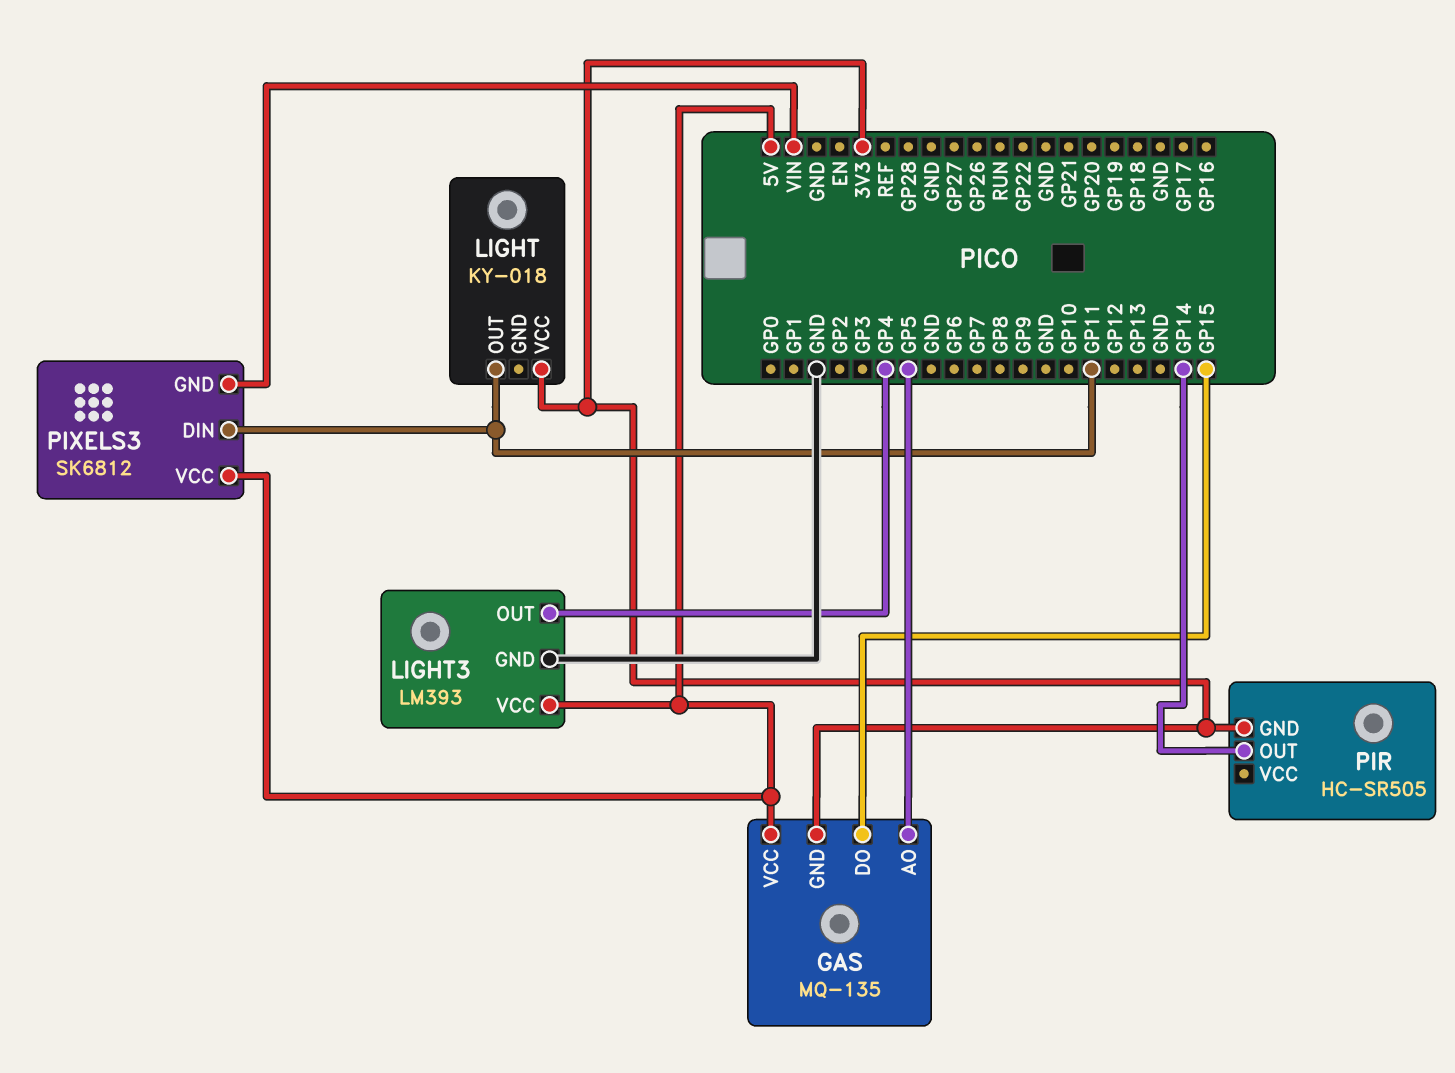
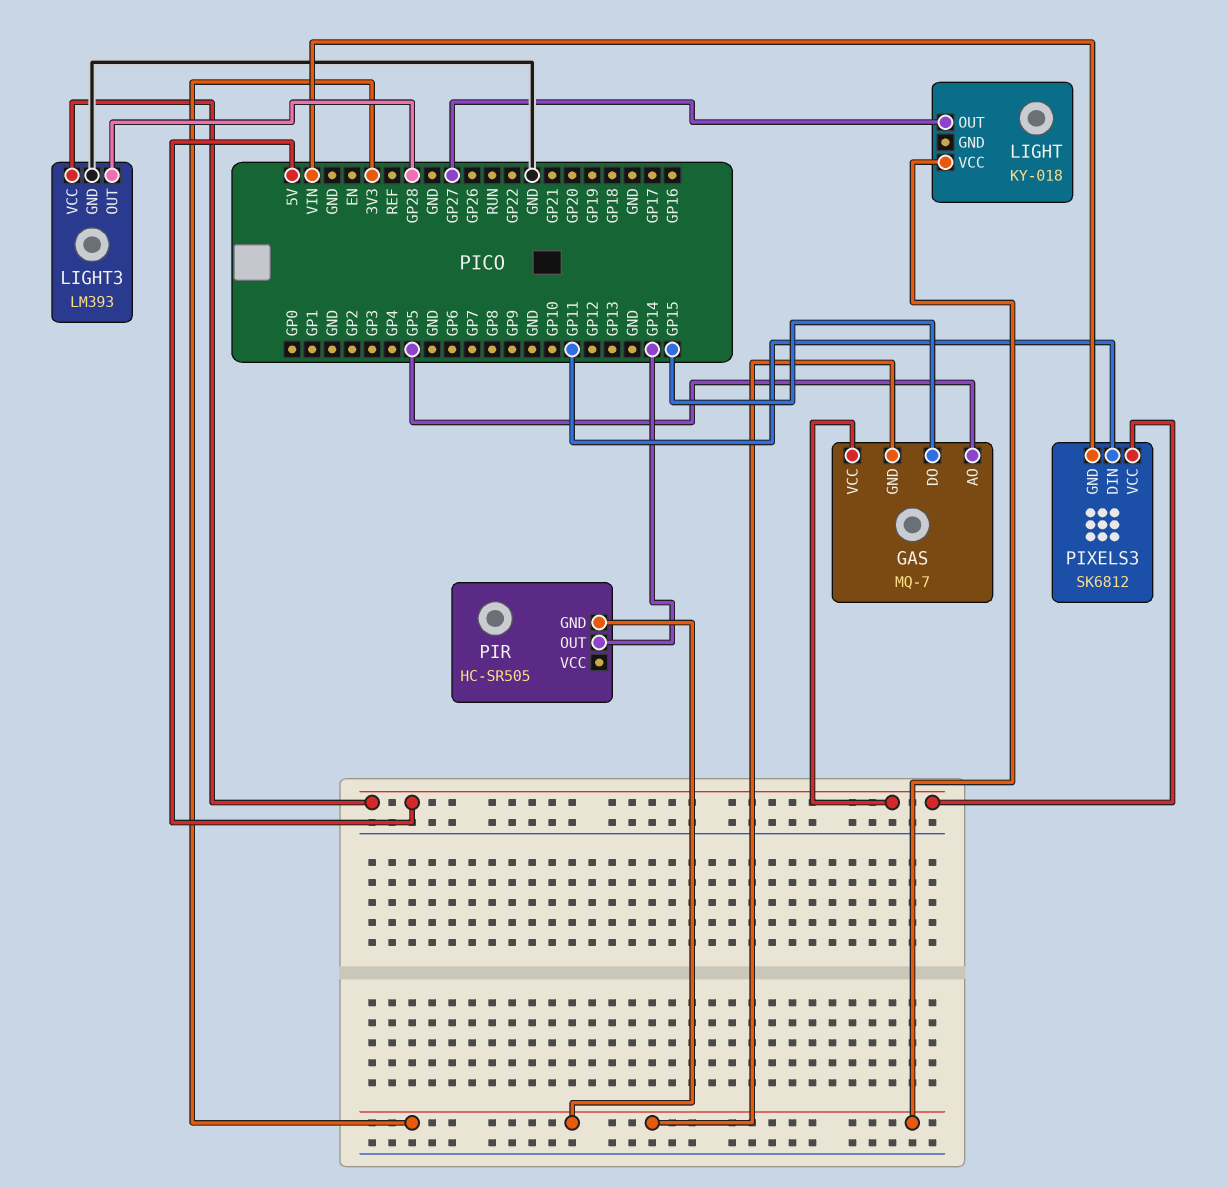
GAS: MQ-135 -> MQ-7
LIGHT pin OUT: GP11 -> GP27
LIGHT3 pin OUT: GP4 -> GP28

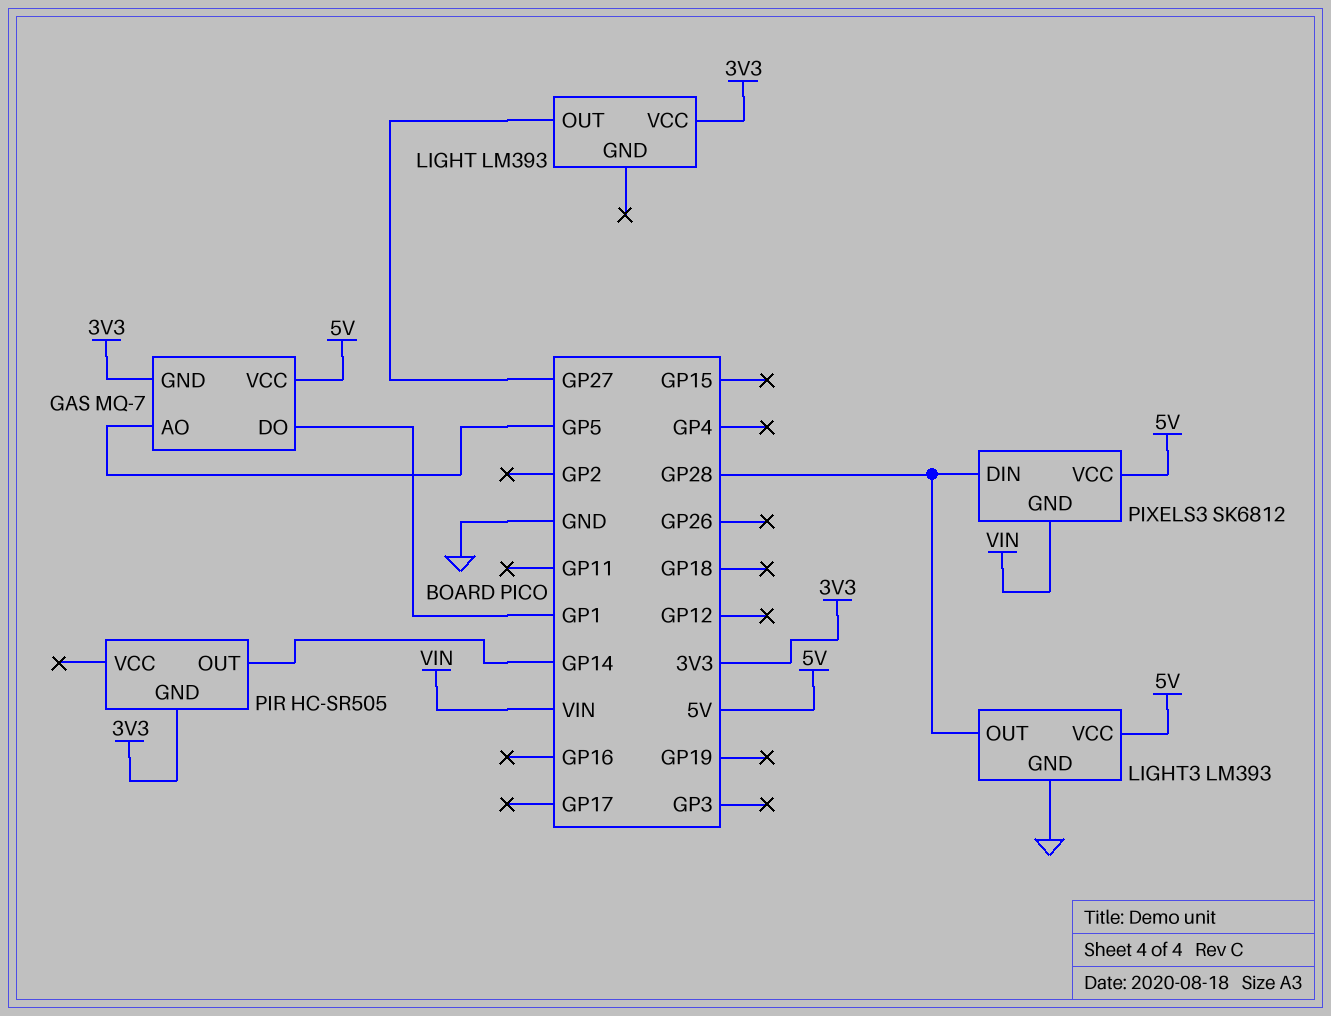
GAS pin DO: GP15 -> GP1
LIGHT: KY-018 -> LM393
PIXELS3 pin DIN: GP11 -> GP28

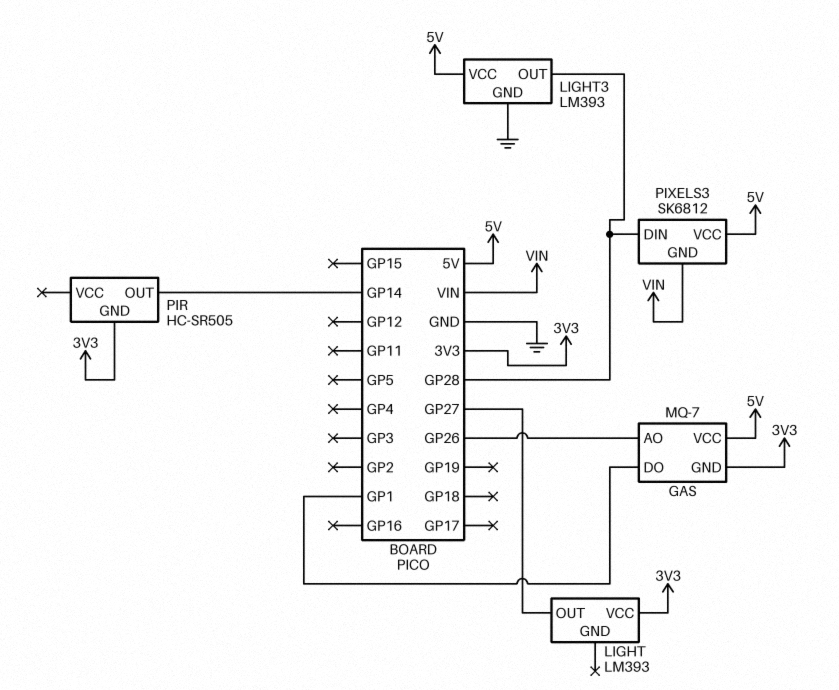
GAS pin AO: GP5 -> GP26

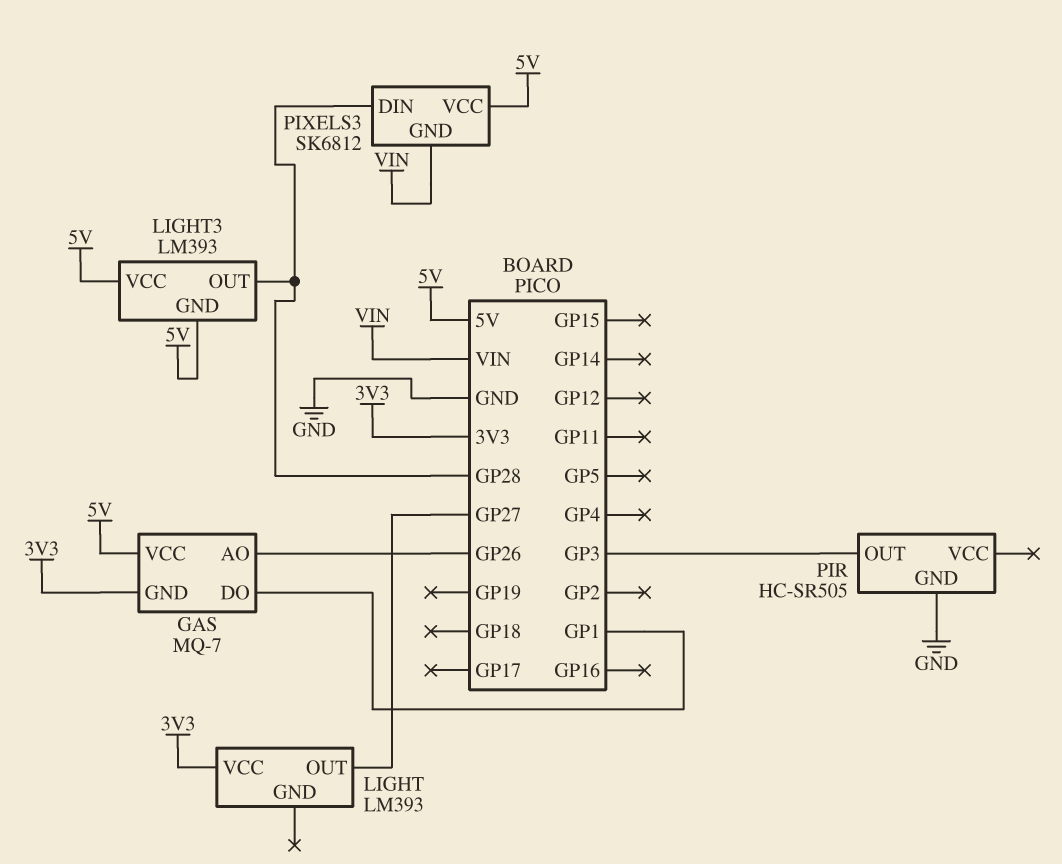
LIGHT3 pin GND: GND -> 5V
PIR pin GND: 3V3 -> GND
PIR pin OUT: GP14 -> GP3

